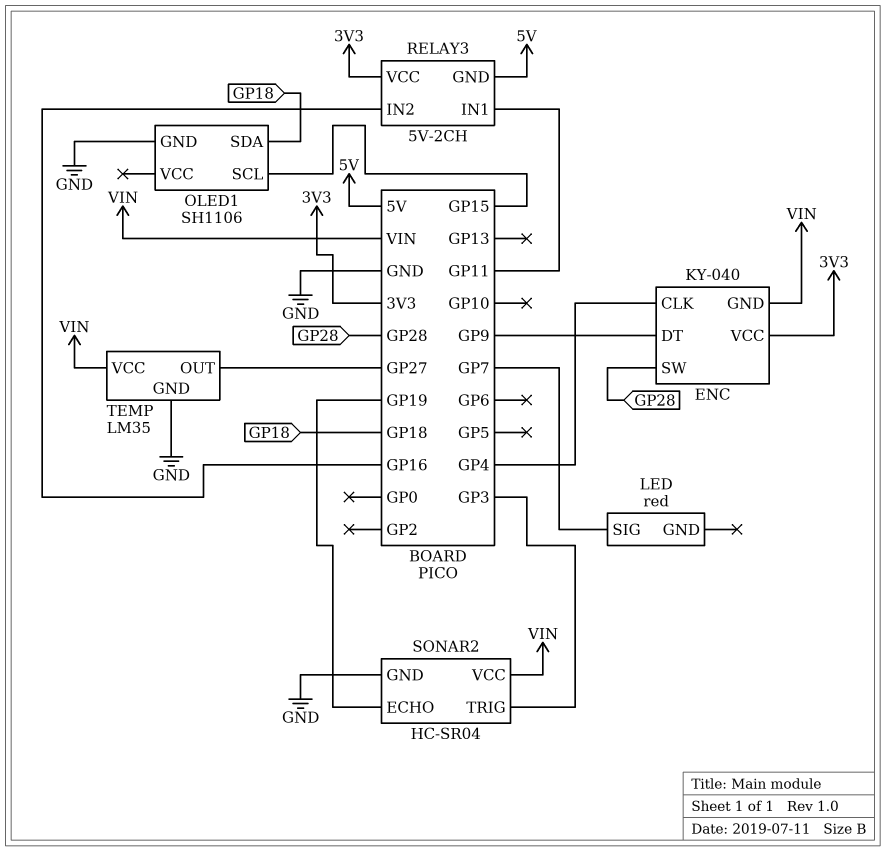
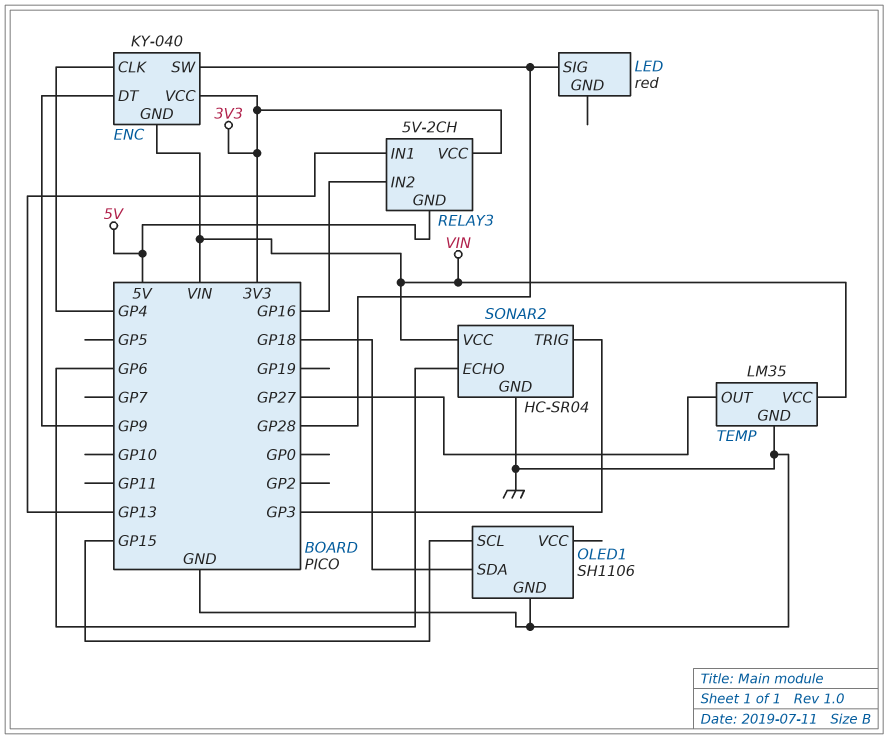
LED pin SIG: GP7 -> GP28
RELAY3 pin IN1: GP11 -> GP13
SONAR2 pin ECHO: GP19 -> GP6

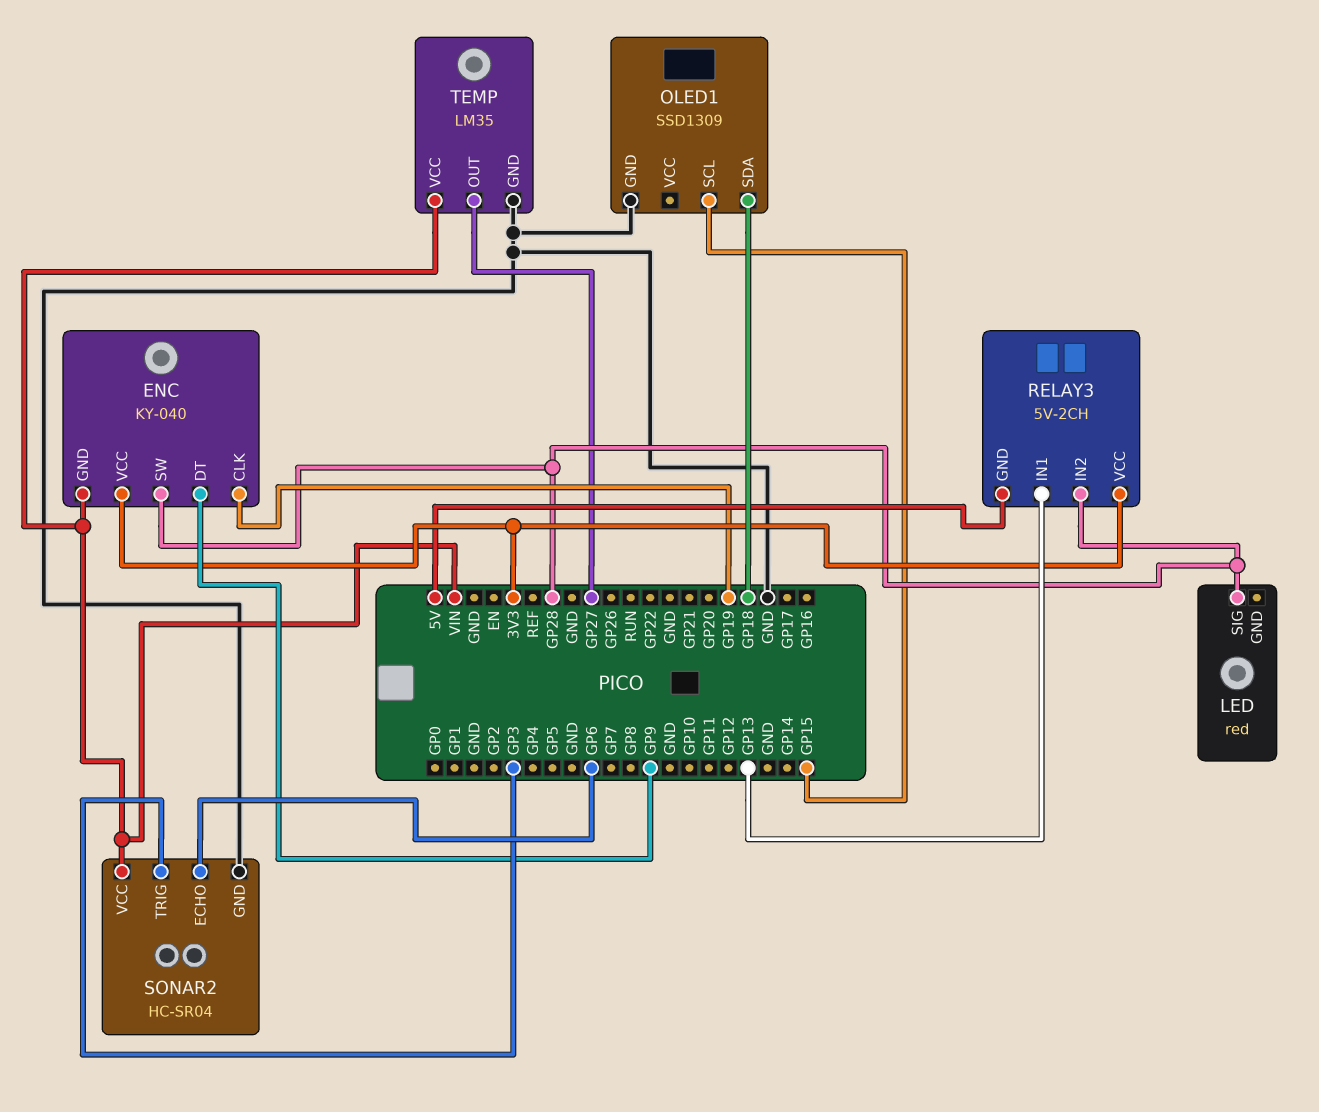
ENC pin CLK: GP4 -> GP19
OLED1: SH1106 -> SSD1309
RELAY3 pin IN2: GP16 -> GP28

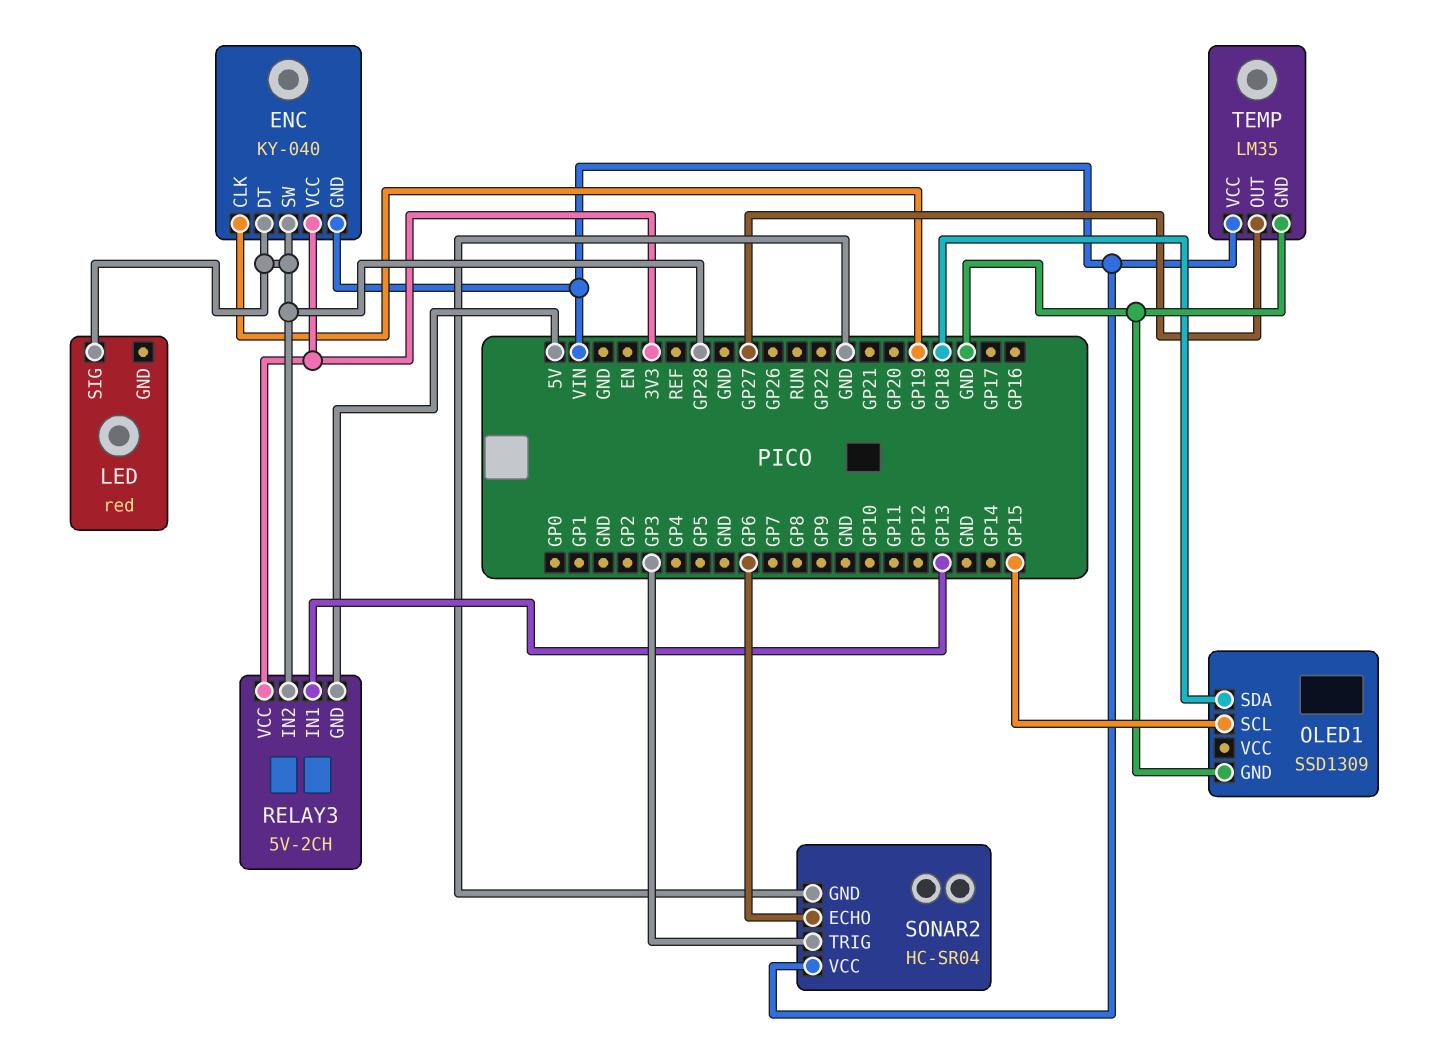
ENC pin DT: GP9 -> GP28

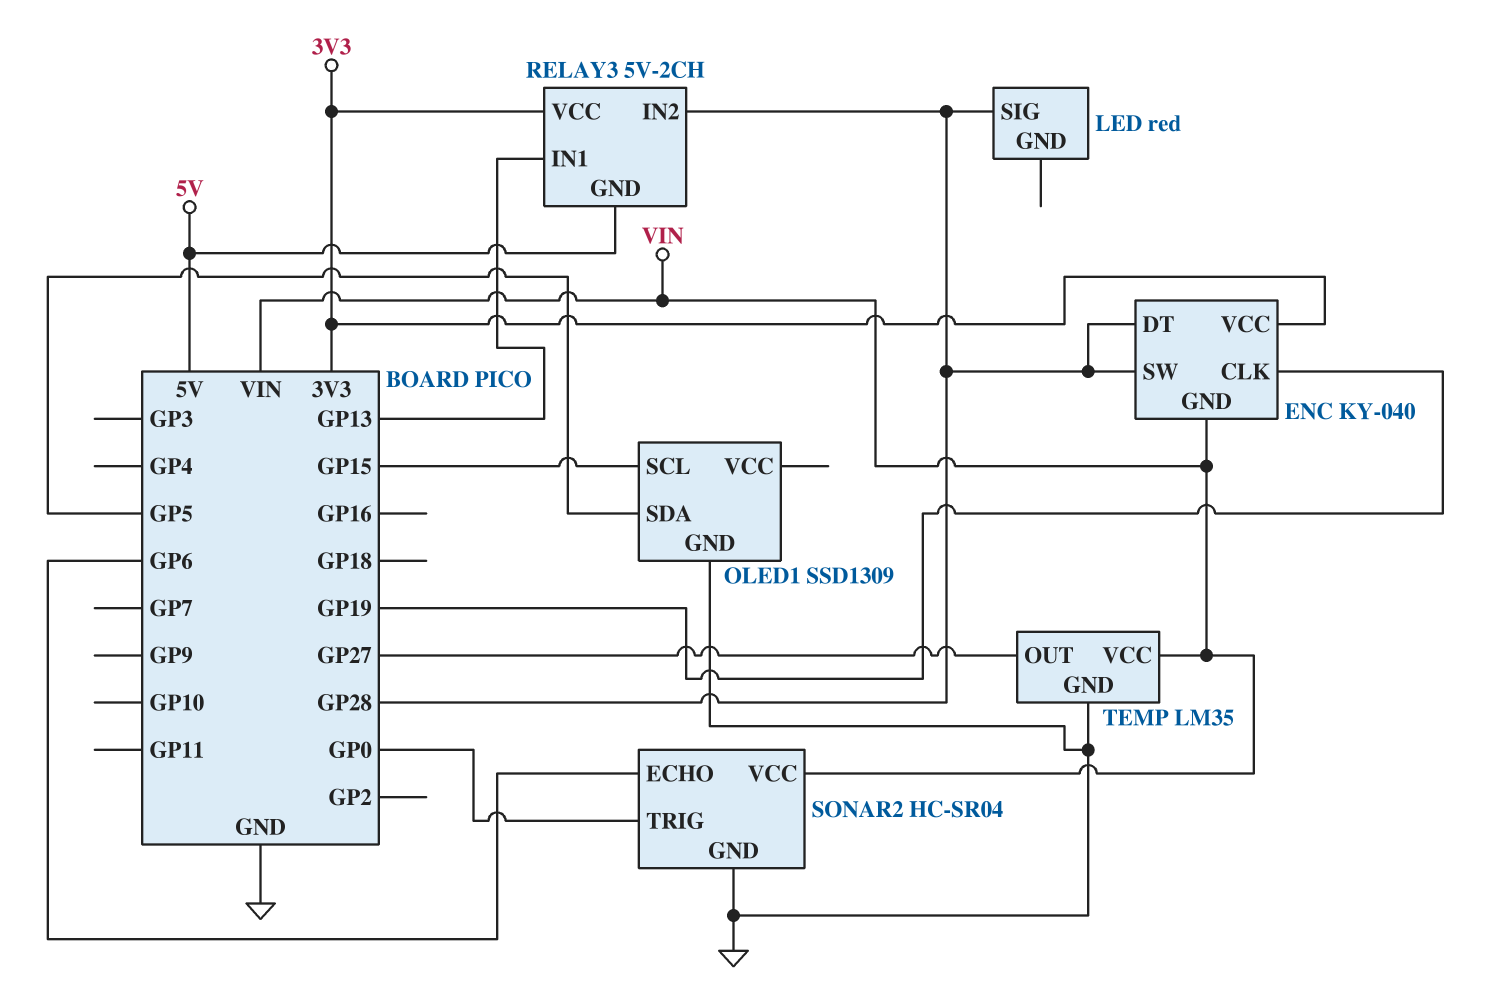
OLED1 pin SDA: GP18 -> GP5
SONAR2 pin TRIG: GP3 -> GP0

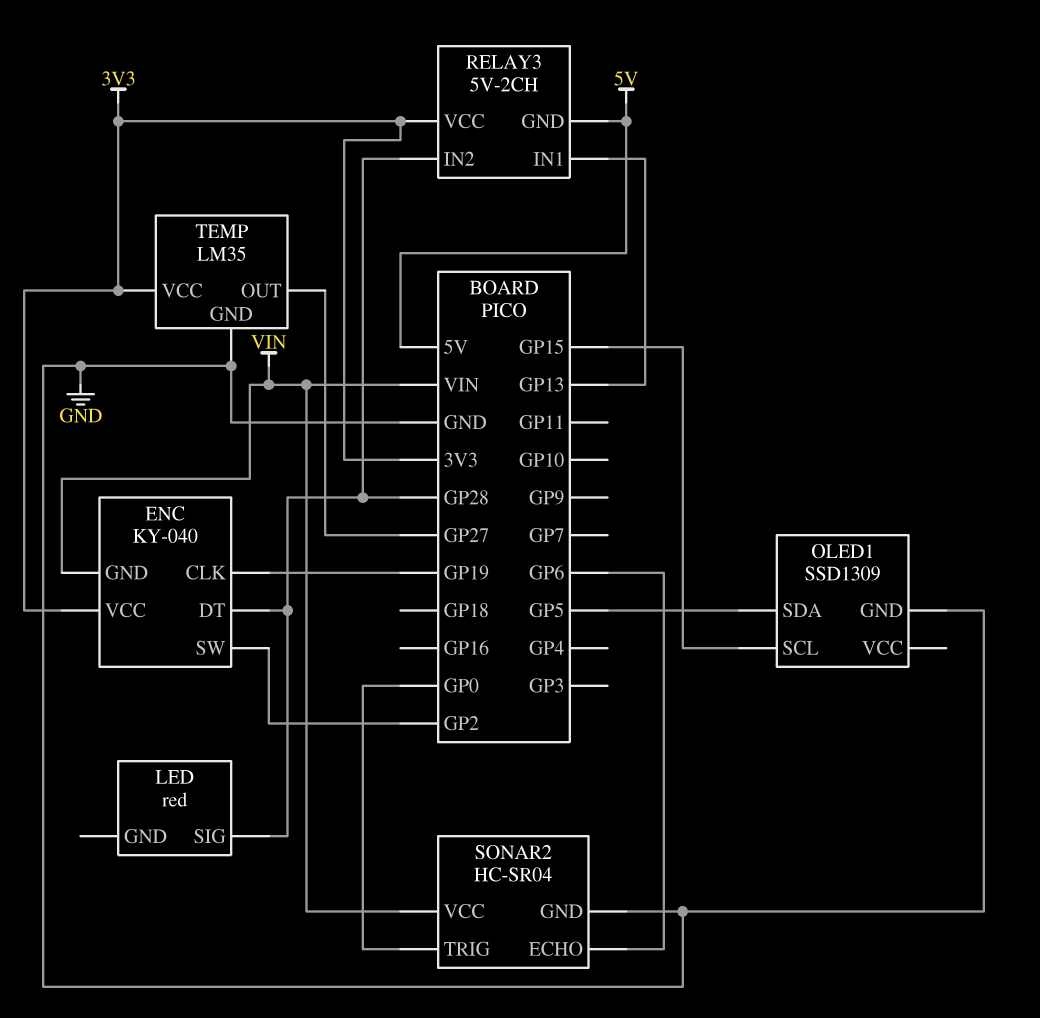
ENC pin SW: GP28 -> GP2
TEMP pin VCC: VIN -> 3V3

